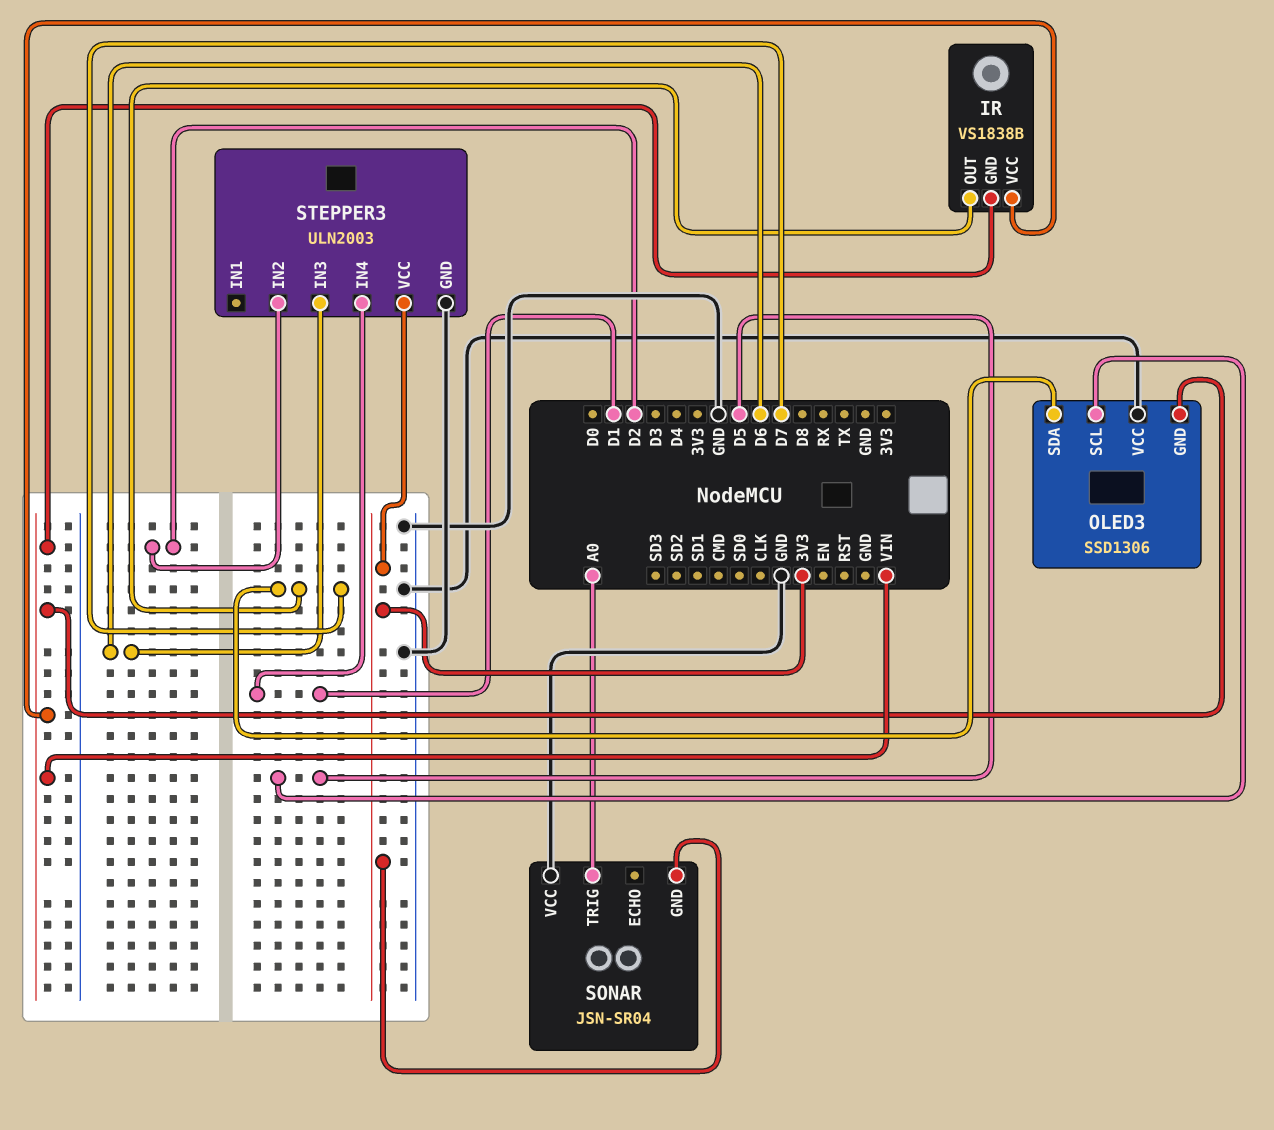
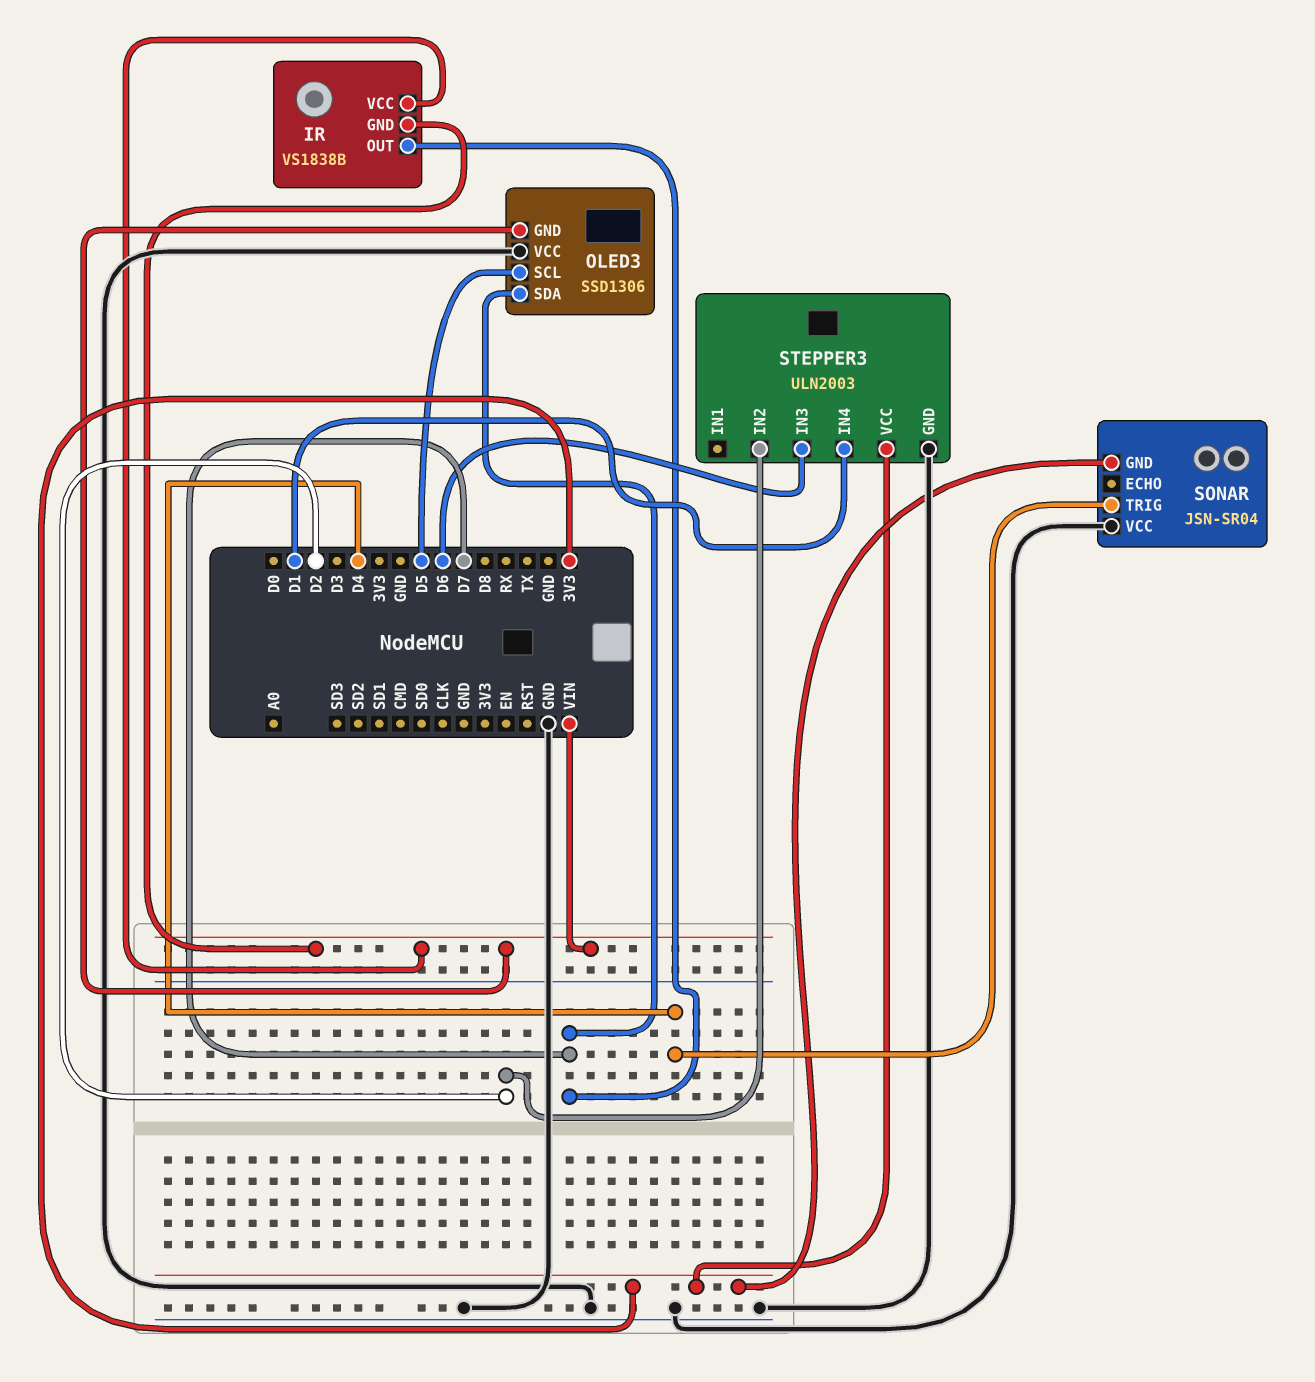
SONAR pin TRIG: A0 -> D4

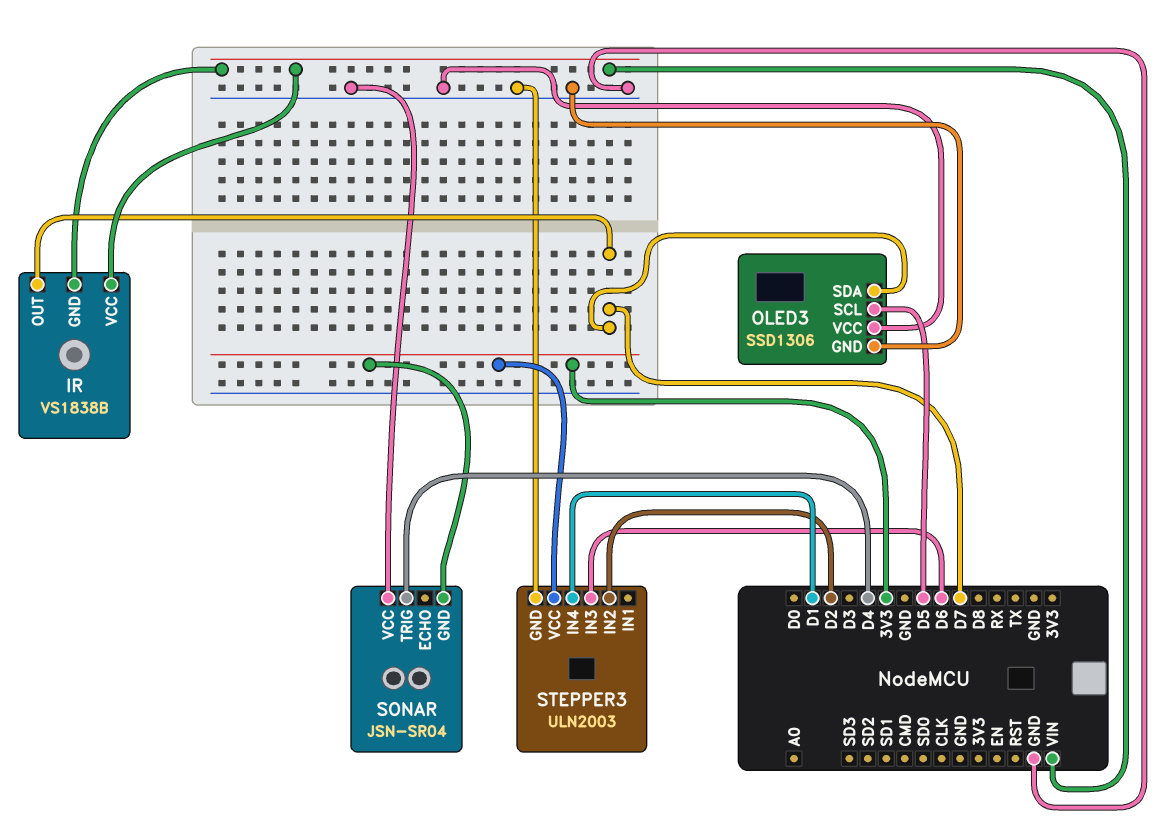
OLED3 pin GND: VIN -> GND

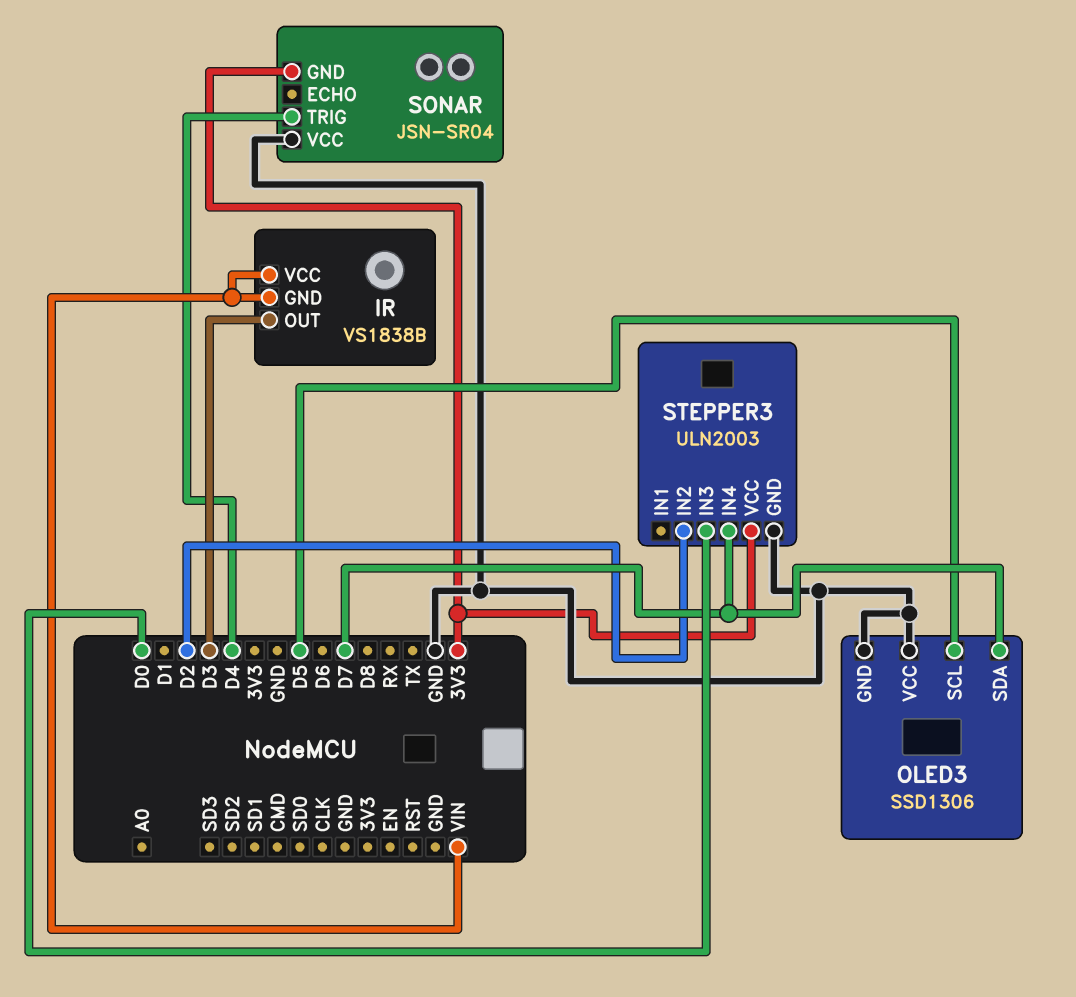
IR pin OUT: D7 -> D3
STEPPER3 pin IN3: D6 -> D0
STEPPER3 pin IN4: D1 -> D7

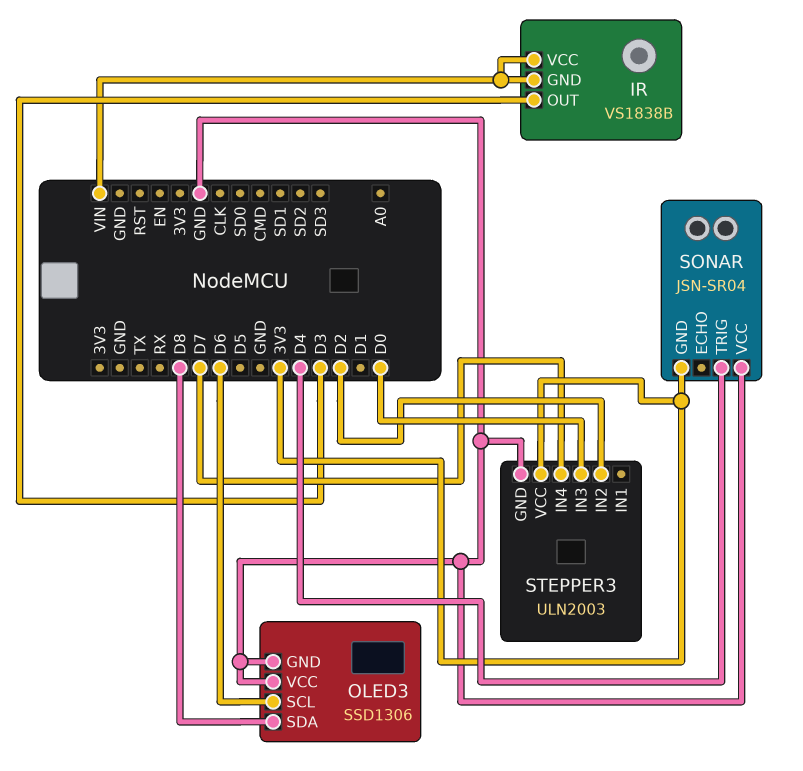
OLED3 pin SCL: D5 -> D6
OLED3 pin SDA: D7 -> D8

